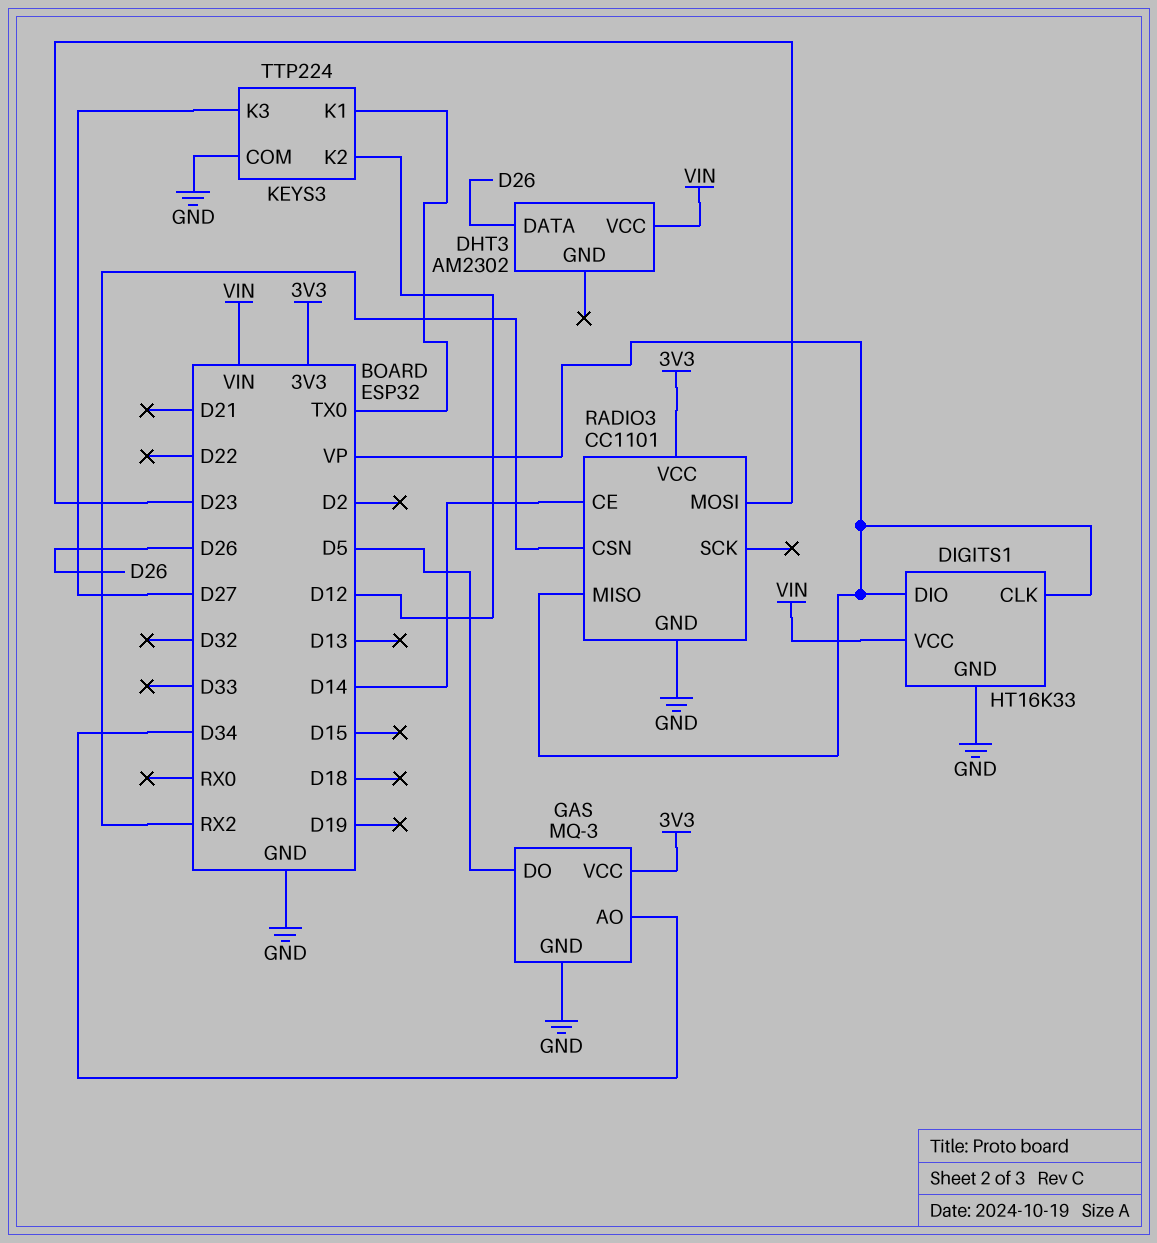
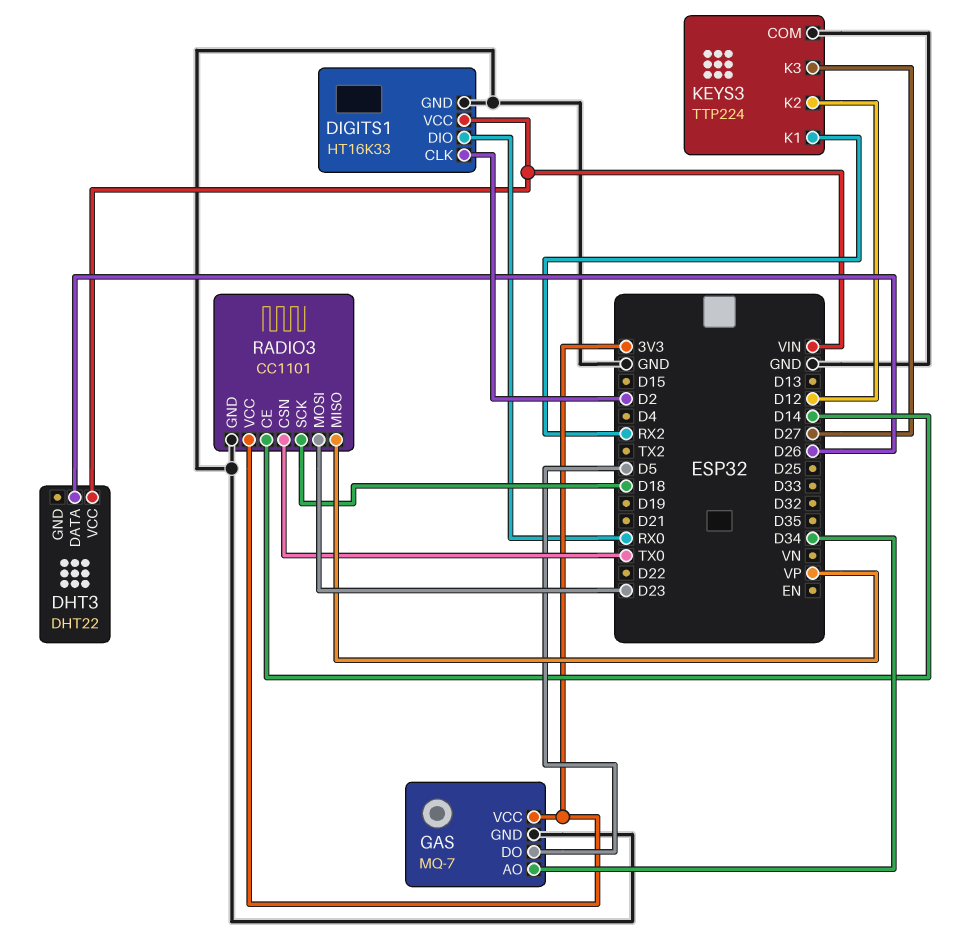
DHT3: AM2302 -> DHT22
DIGITS1 pin CLK: VP -> D2
DIGITS1 pin DIO: VP -> RX0
GAS: MQ-3 -> MQ-7
KEYS3 pin K1: TX0 -> RX2
RADIO3 pin CSN: RX2 -> TX0
RADIO3 pin SCK: none -> D18

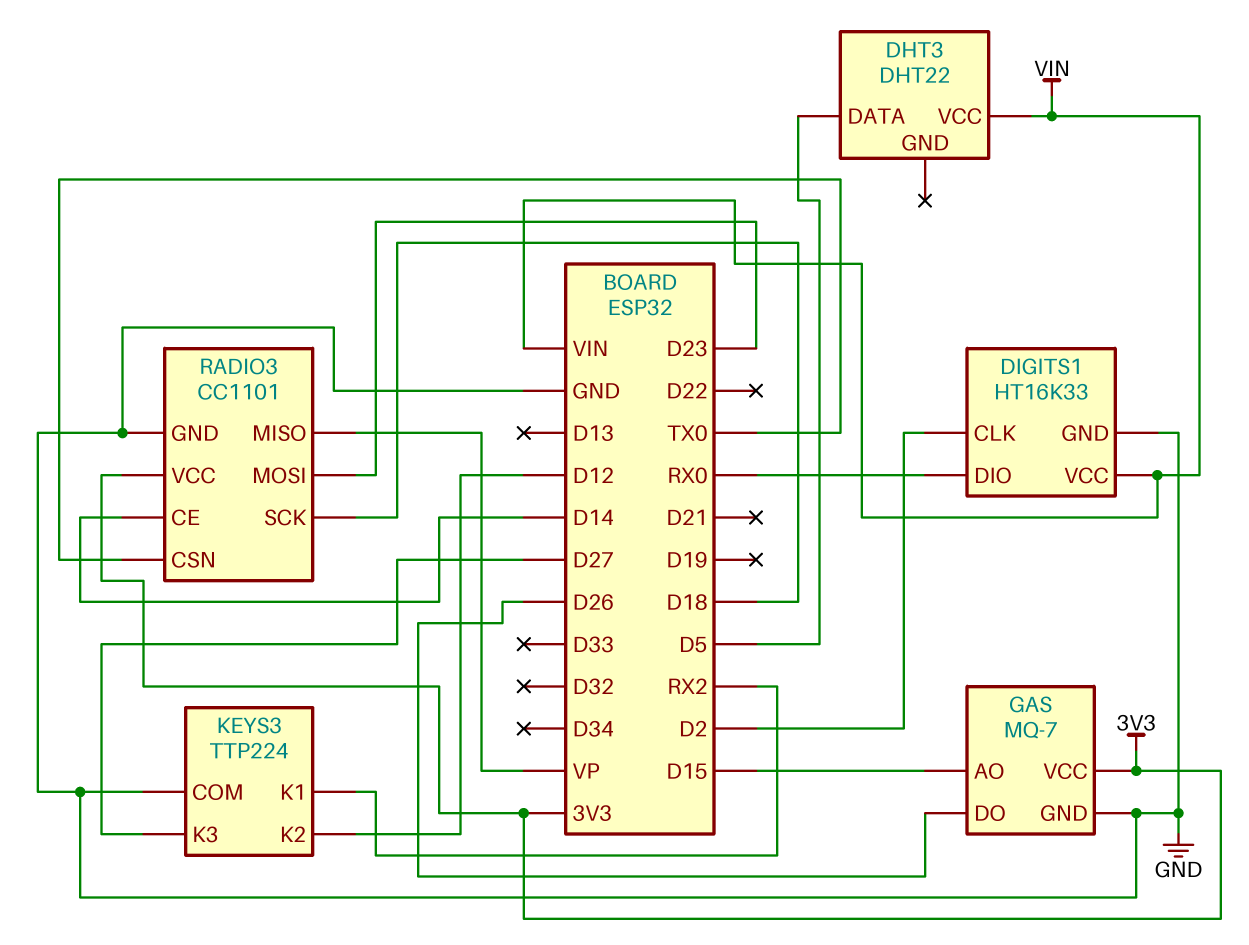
DHT3 pin DATA: D26 -> D5
GAS pin AO: D34 -> D15
GAS pin DO: D5 -> D26

